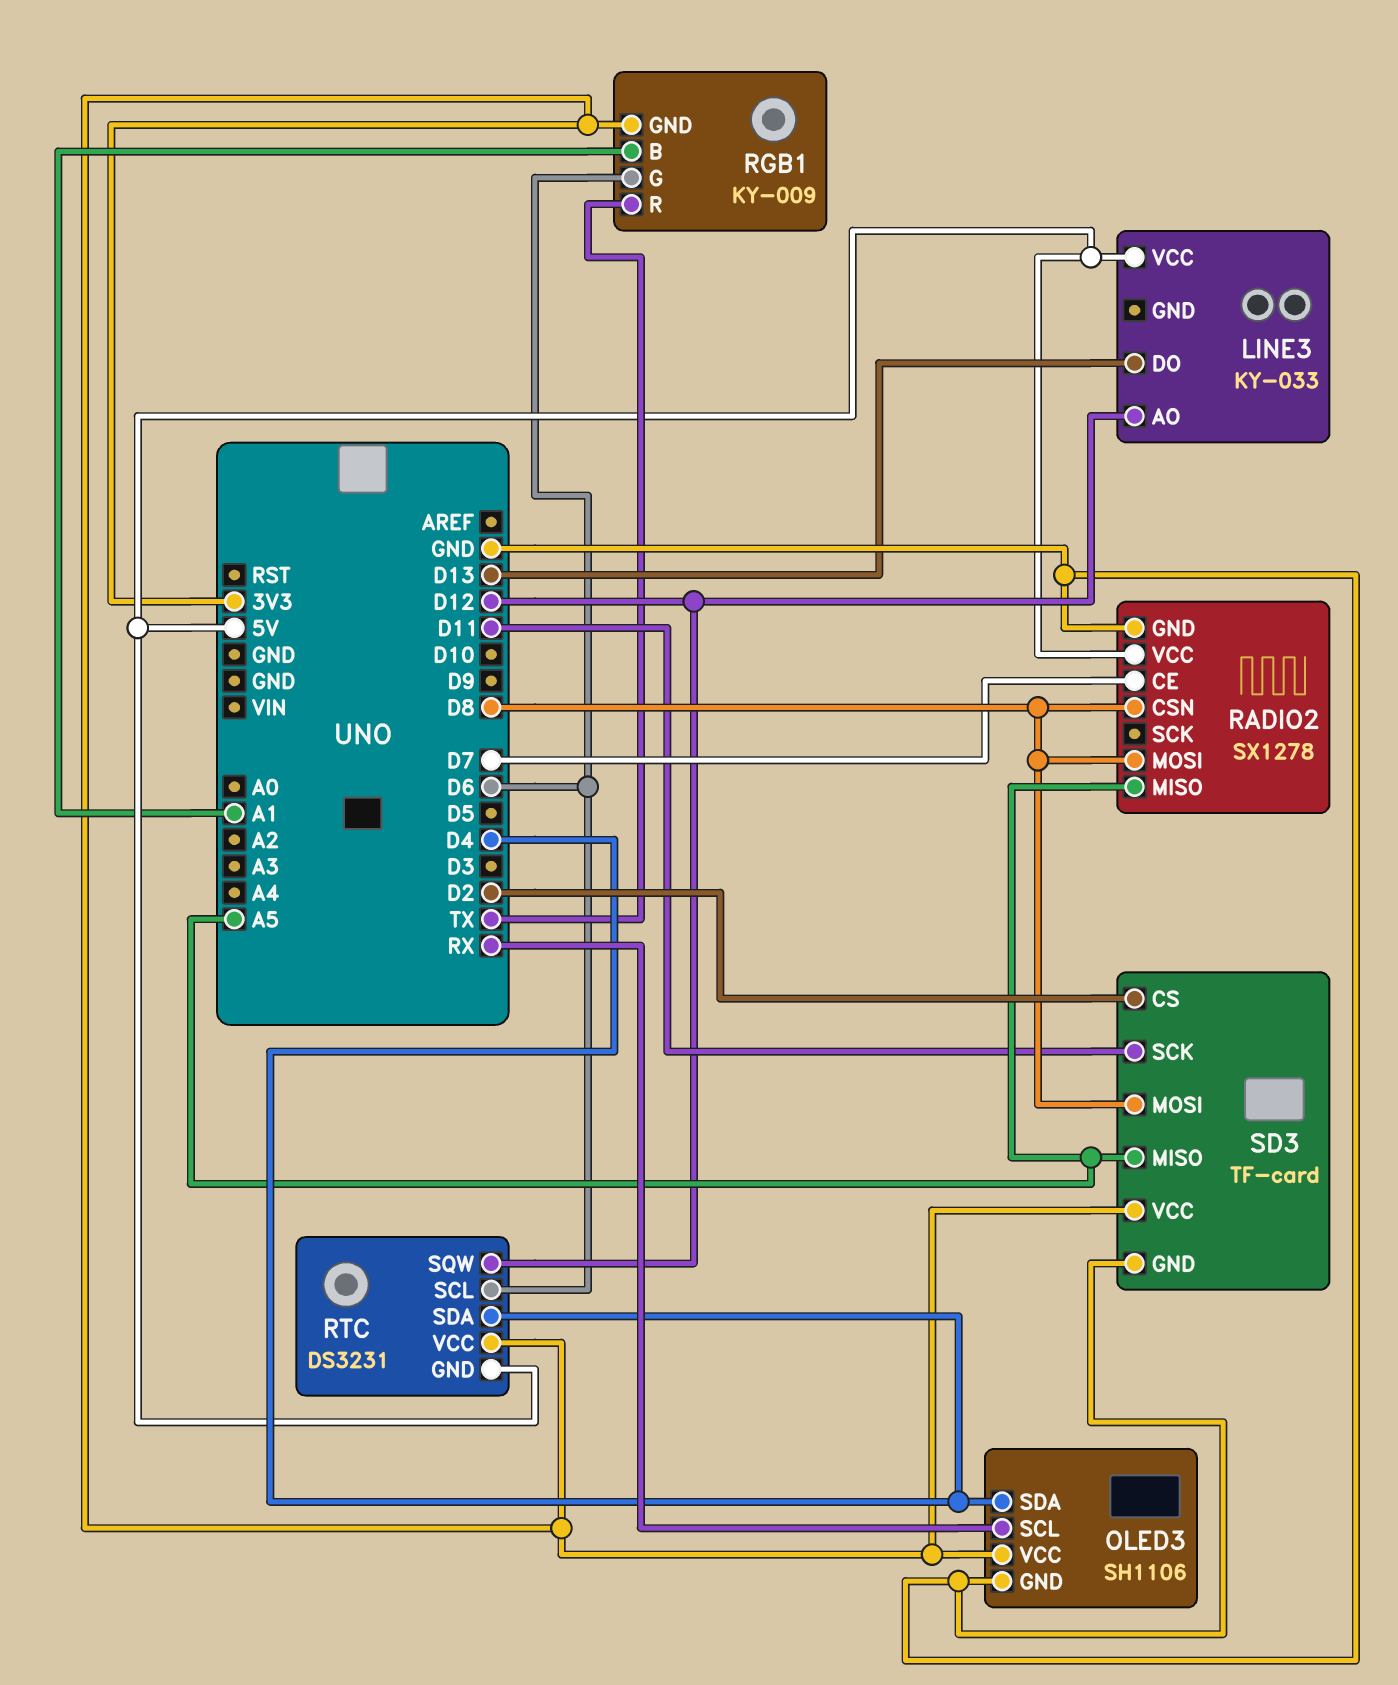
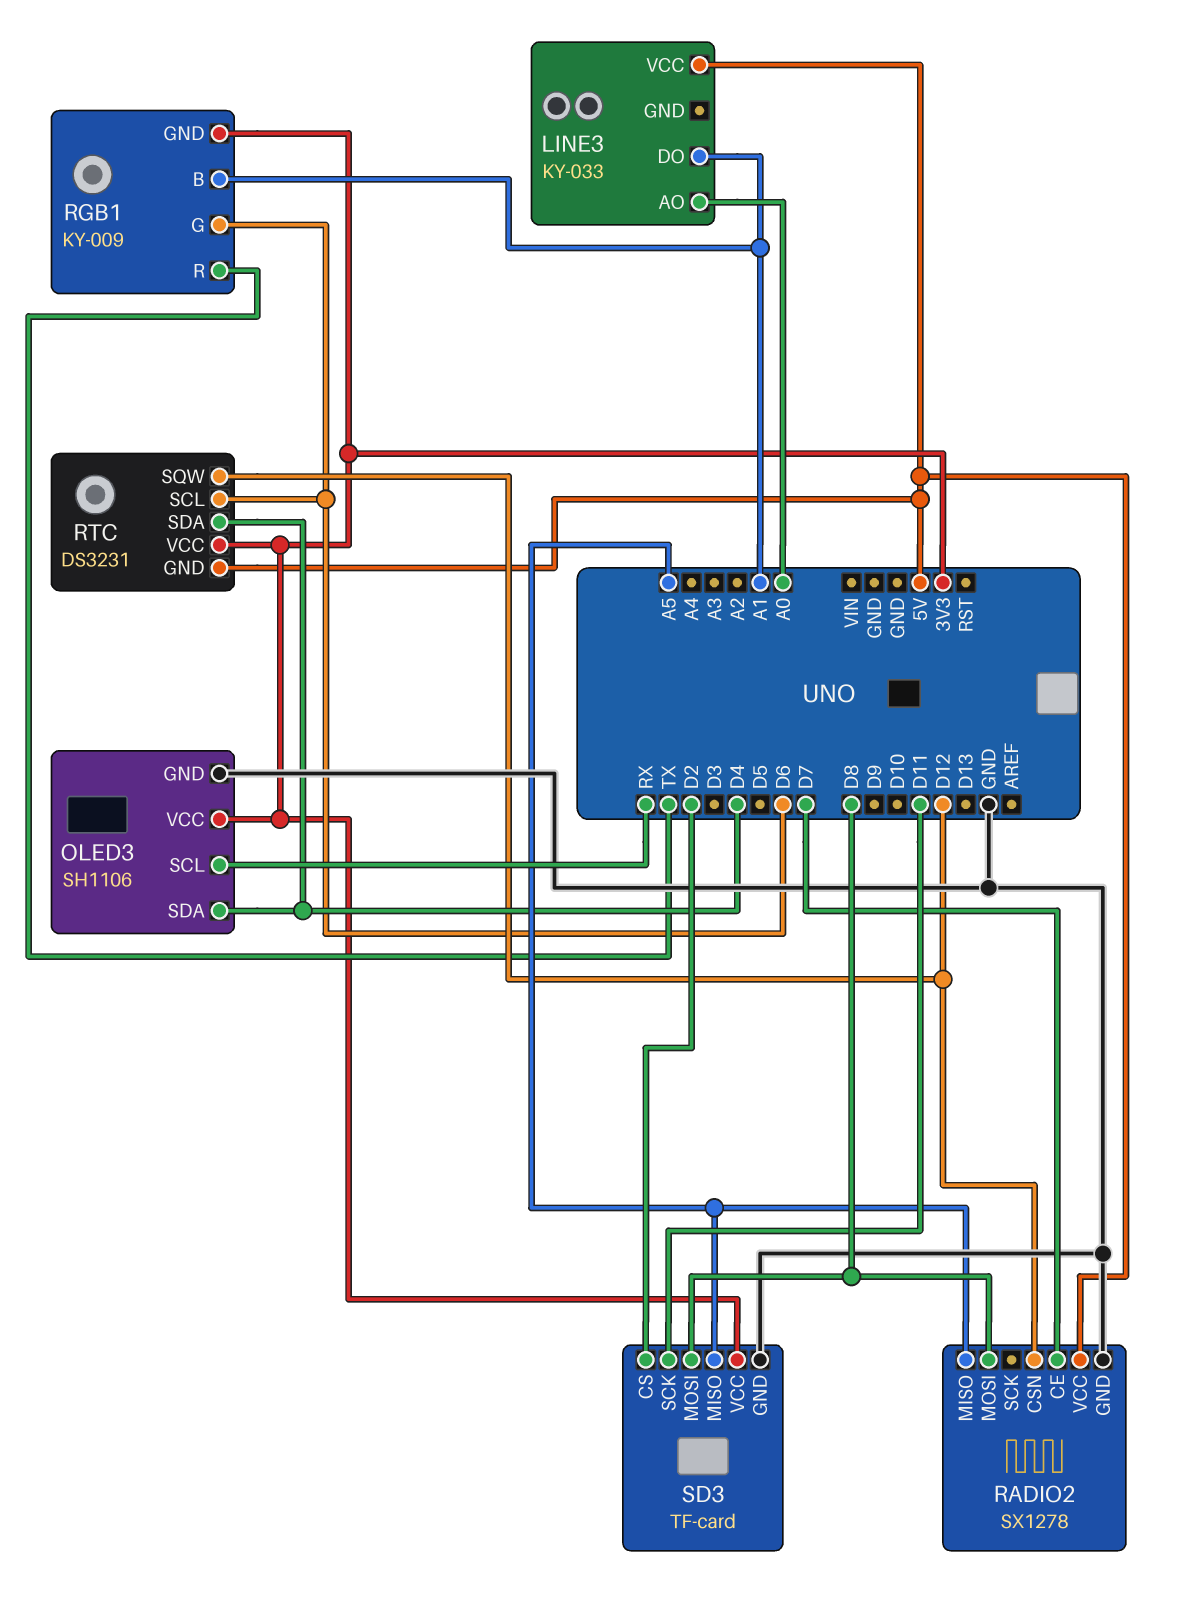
LINE3 pin AO: D12 -> A0
LINE3 pin DO: D13 -> A1
RADIO2 pin CSN: D8 -> D12

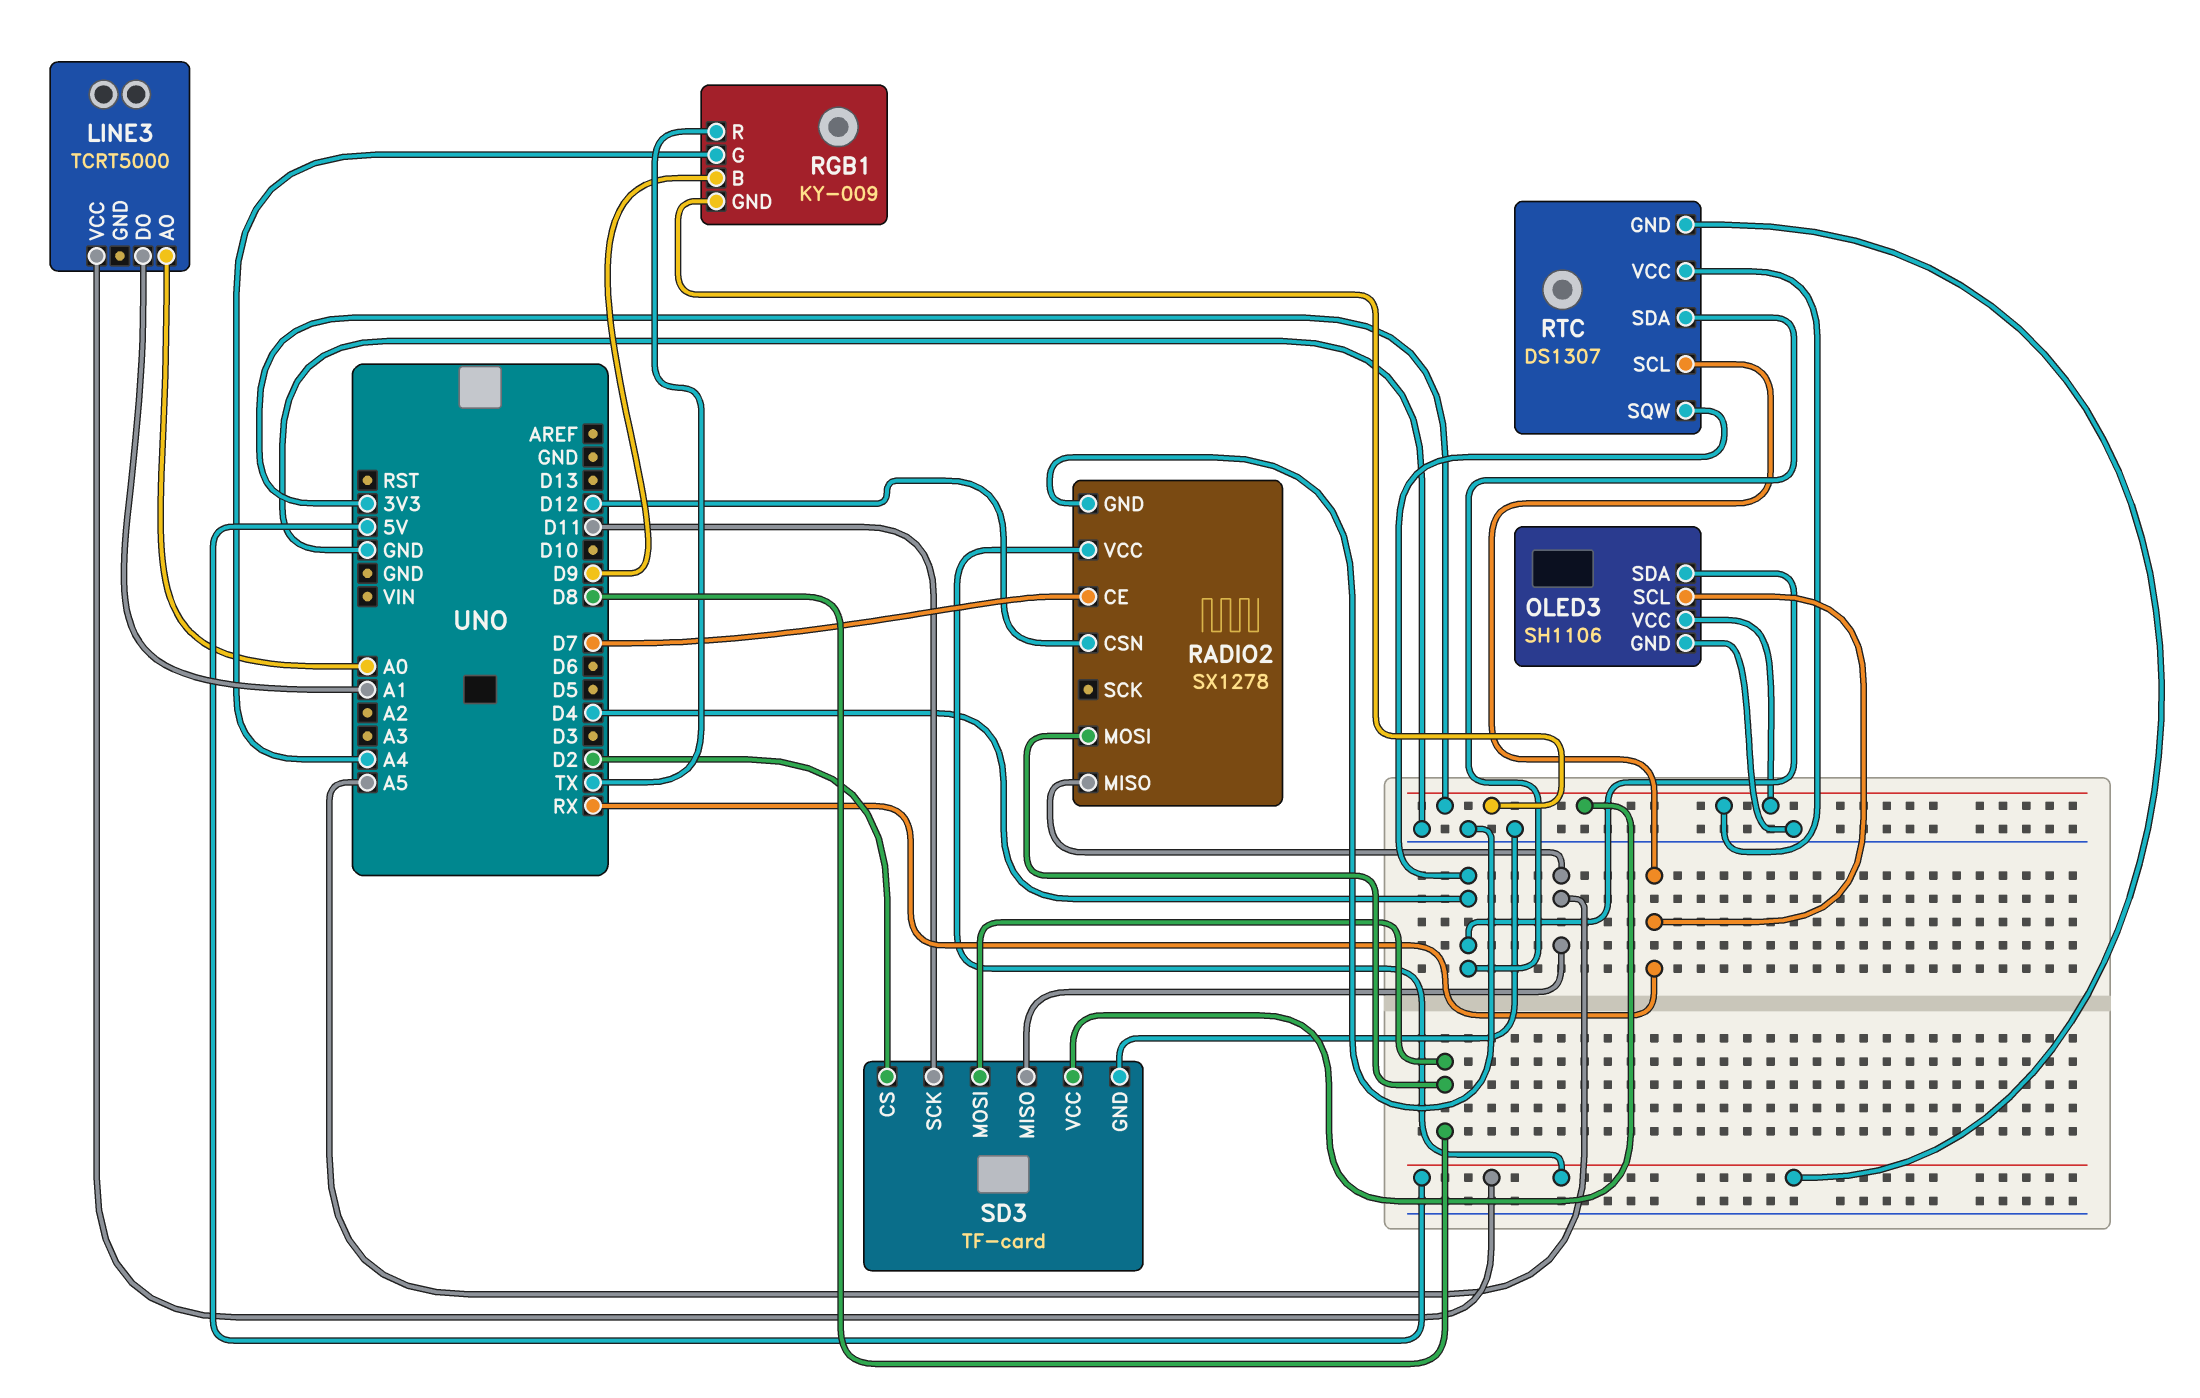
LINE3: KY-033 -> TCRT5000
RGB1 pin B: A1 -> D9
RGB1 pin G: D6 -> A4
RTC: DS3231 -> DS1307
RTC pin SCL: D6 -> RX
RTC pin SQW: D12 -> D4

